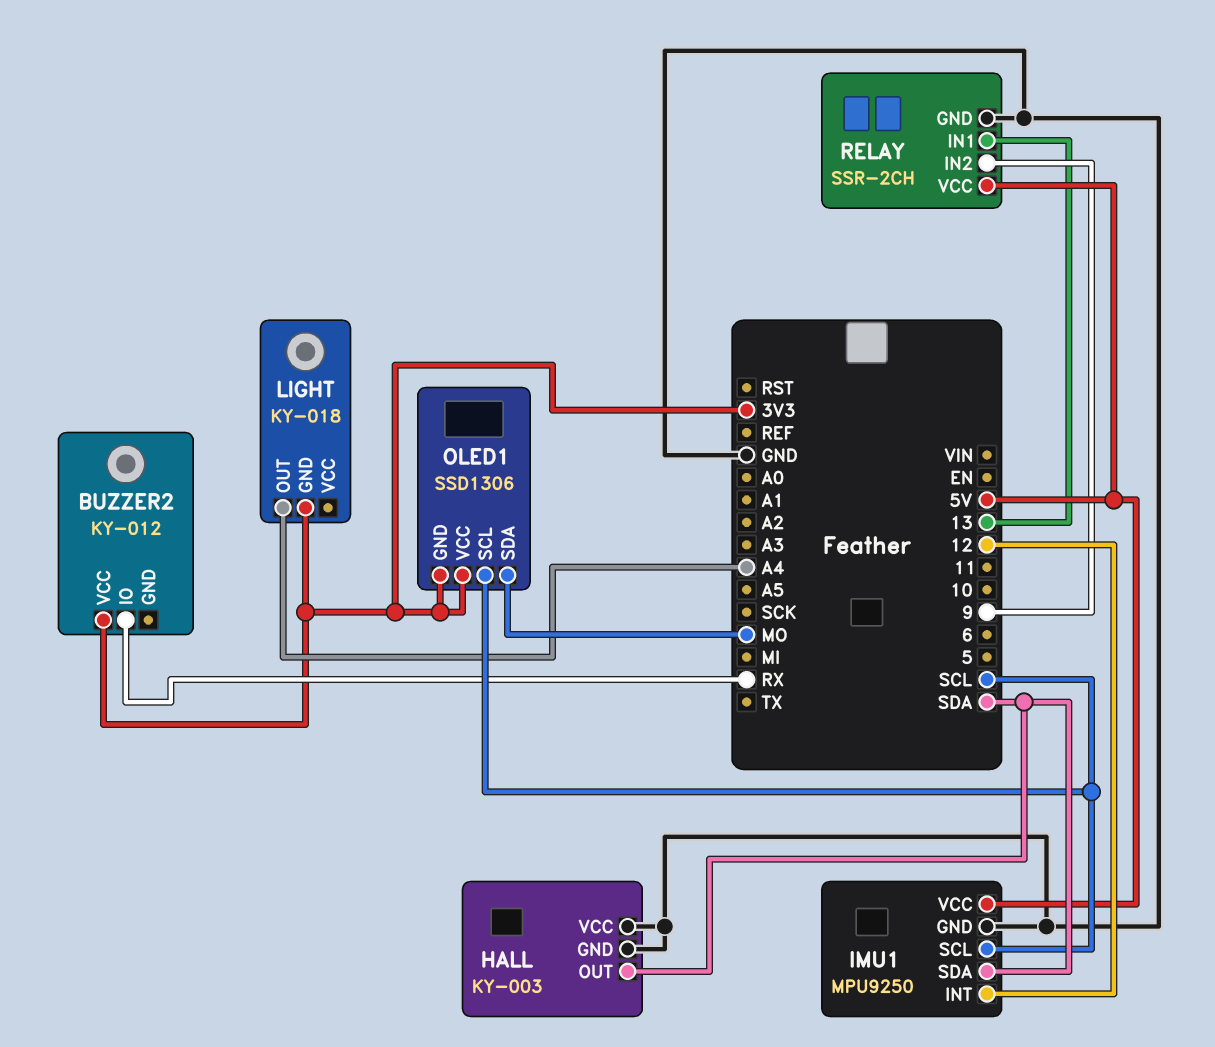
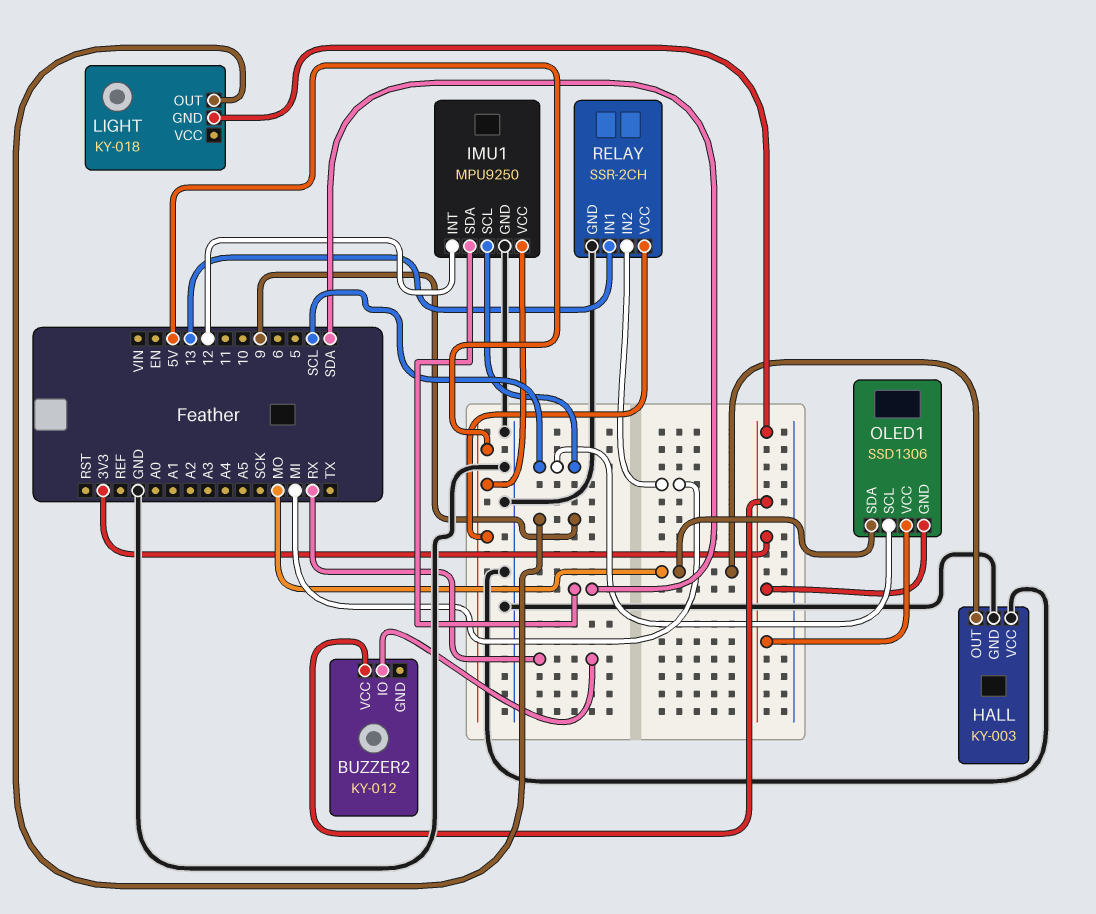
HALL pin OUT: SDA -> MO
LIGHT pin OUT: A4 -> 9
RELAY pin IN2: 9 -> MI

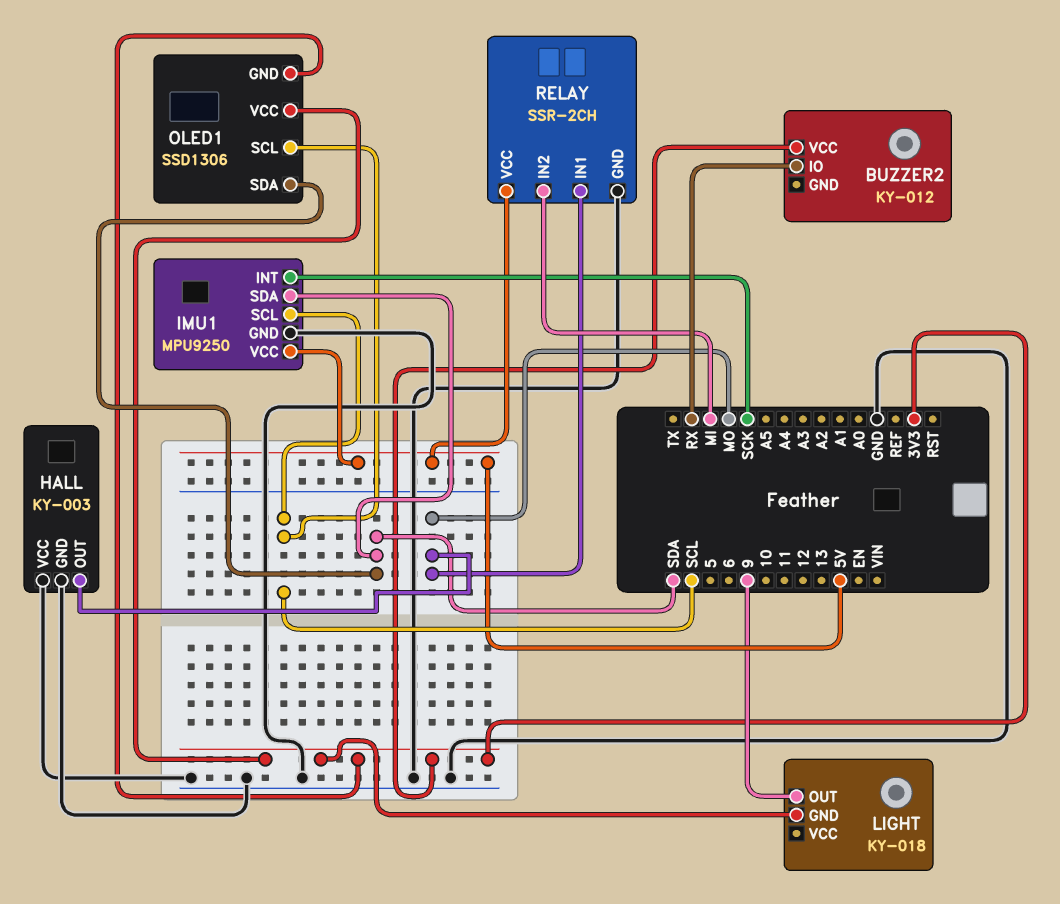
IMU1 pin INT: 12 -> SCK
OLED1 pin SDA: MO -> SDA
RELAY pin IN1: 13 -> MO

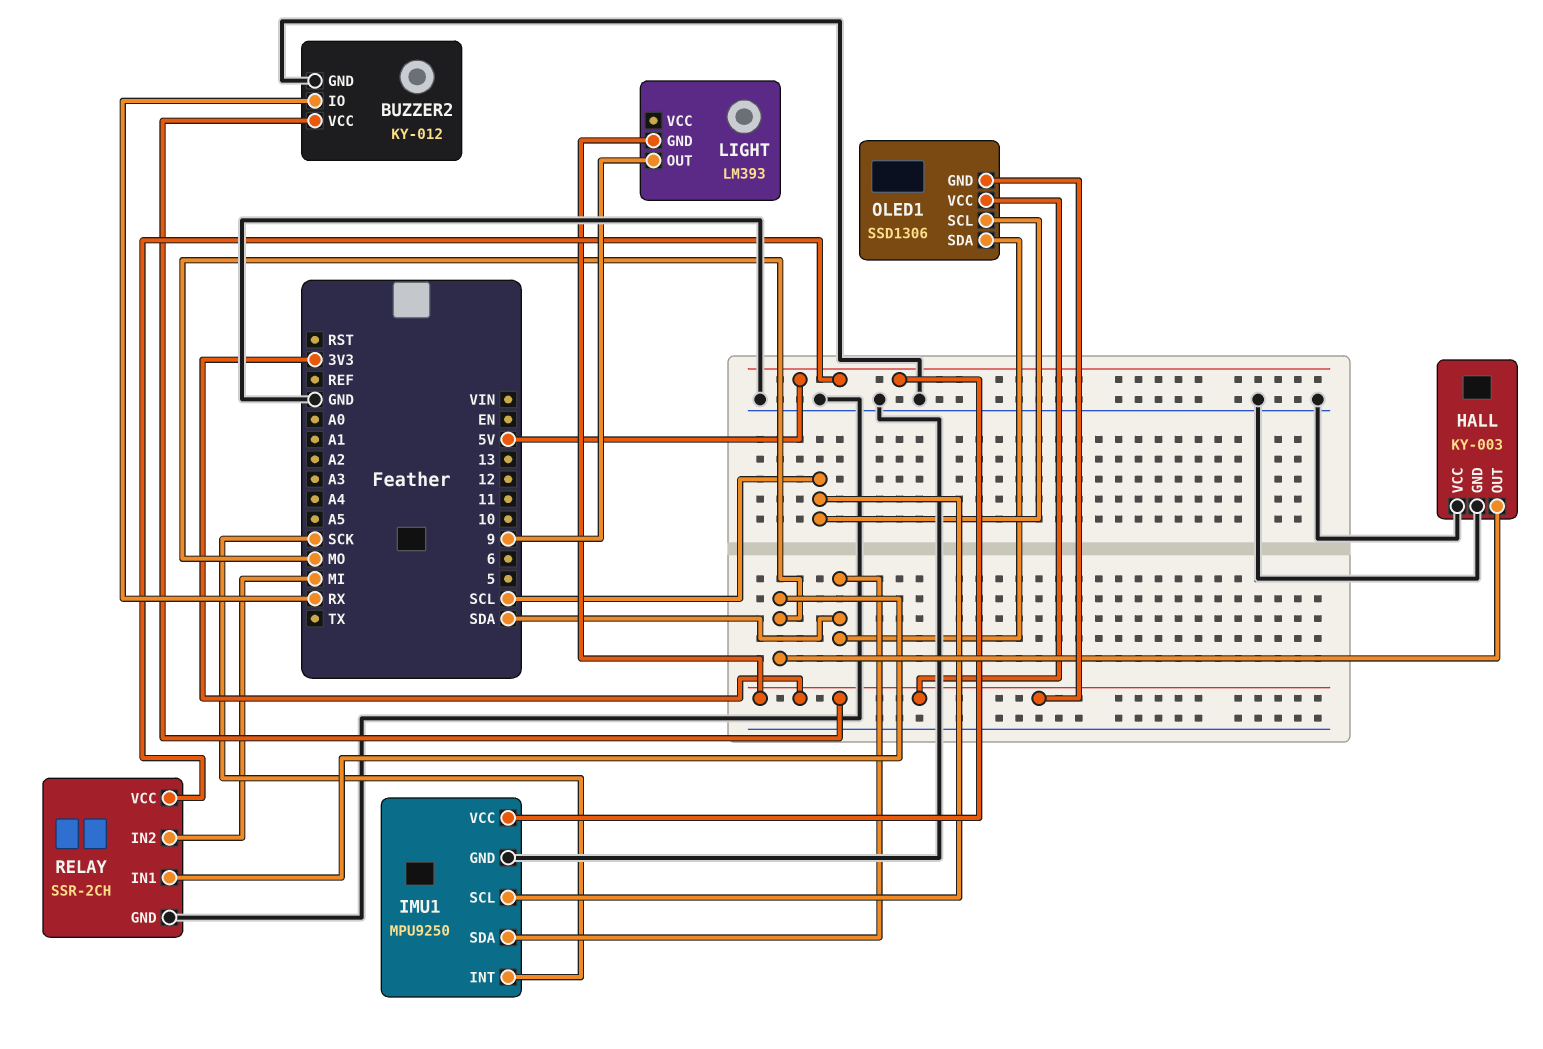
BUZZER2 pin GND: none -> GND
LIGHT: KY-018 -> LM393

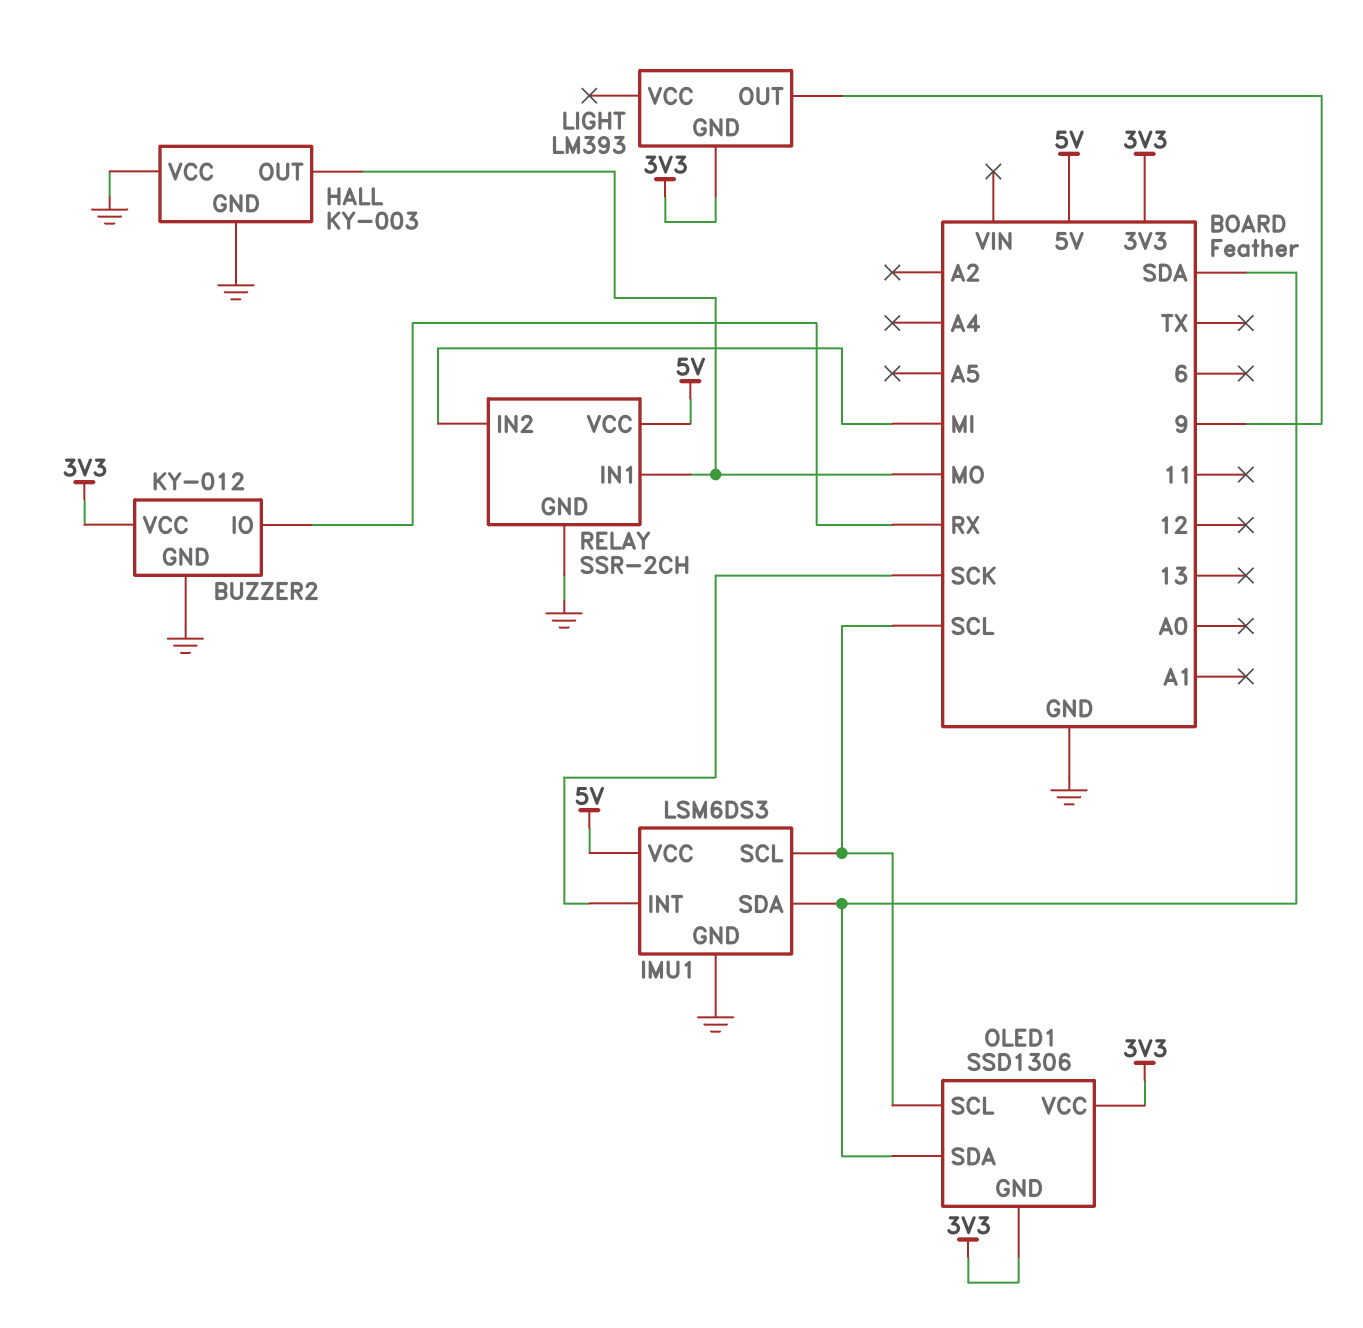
IMU1: MPU9250 -> LSM6DS3

